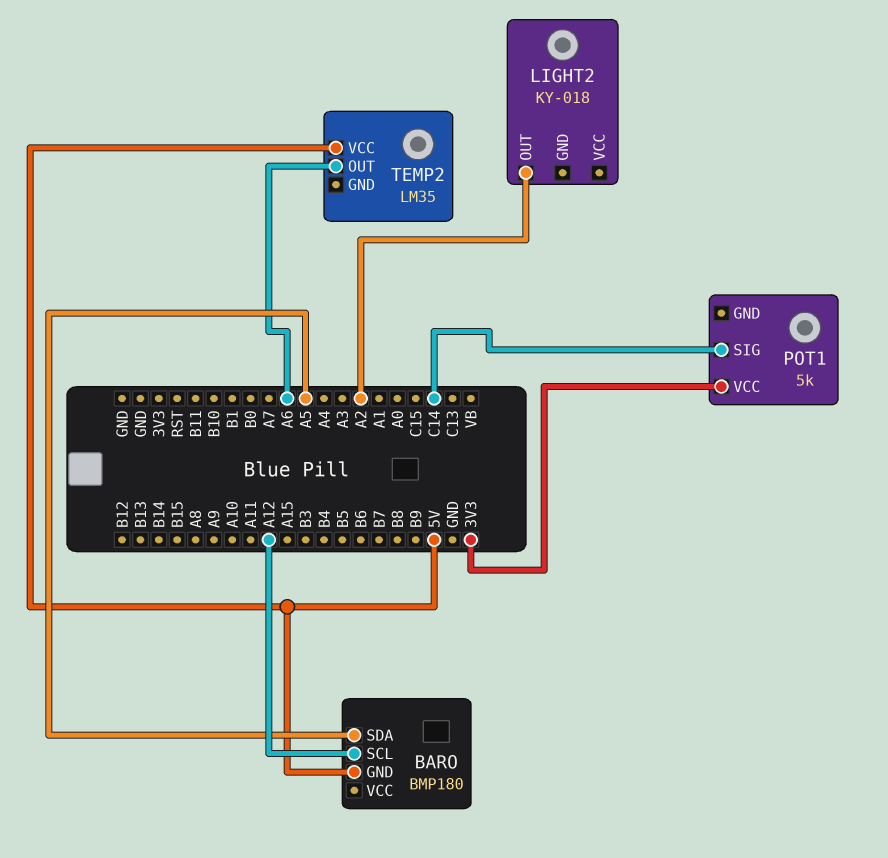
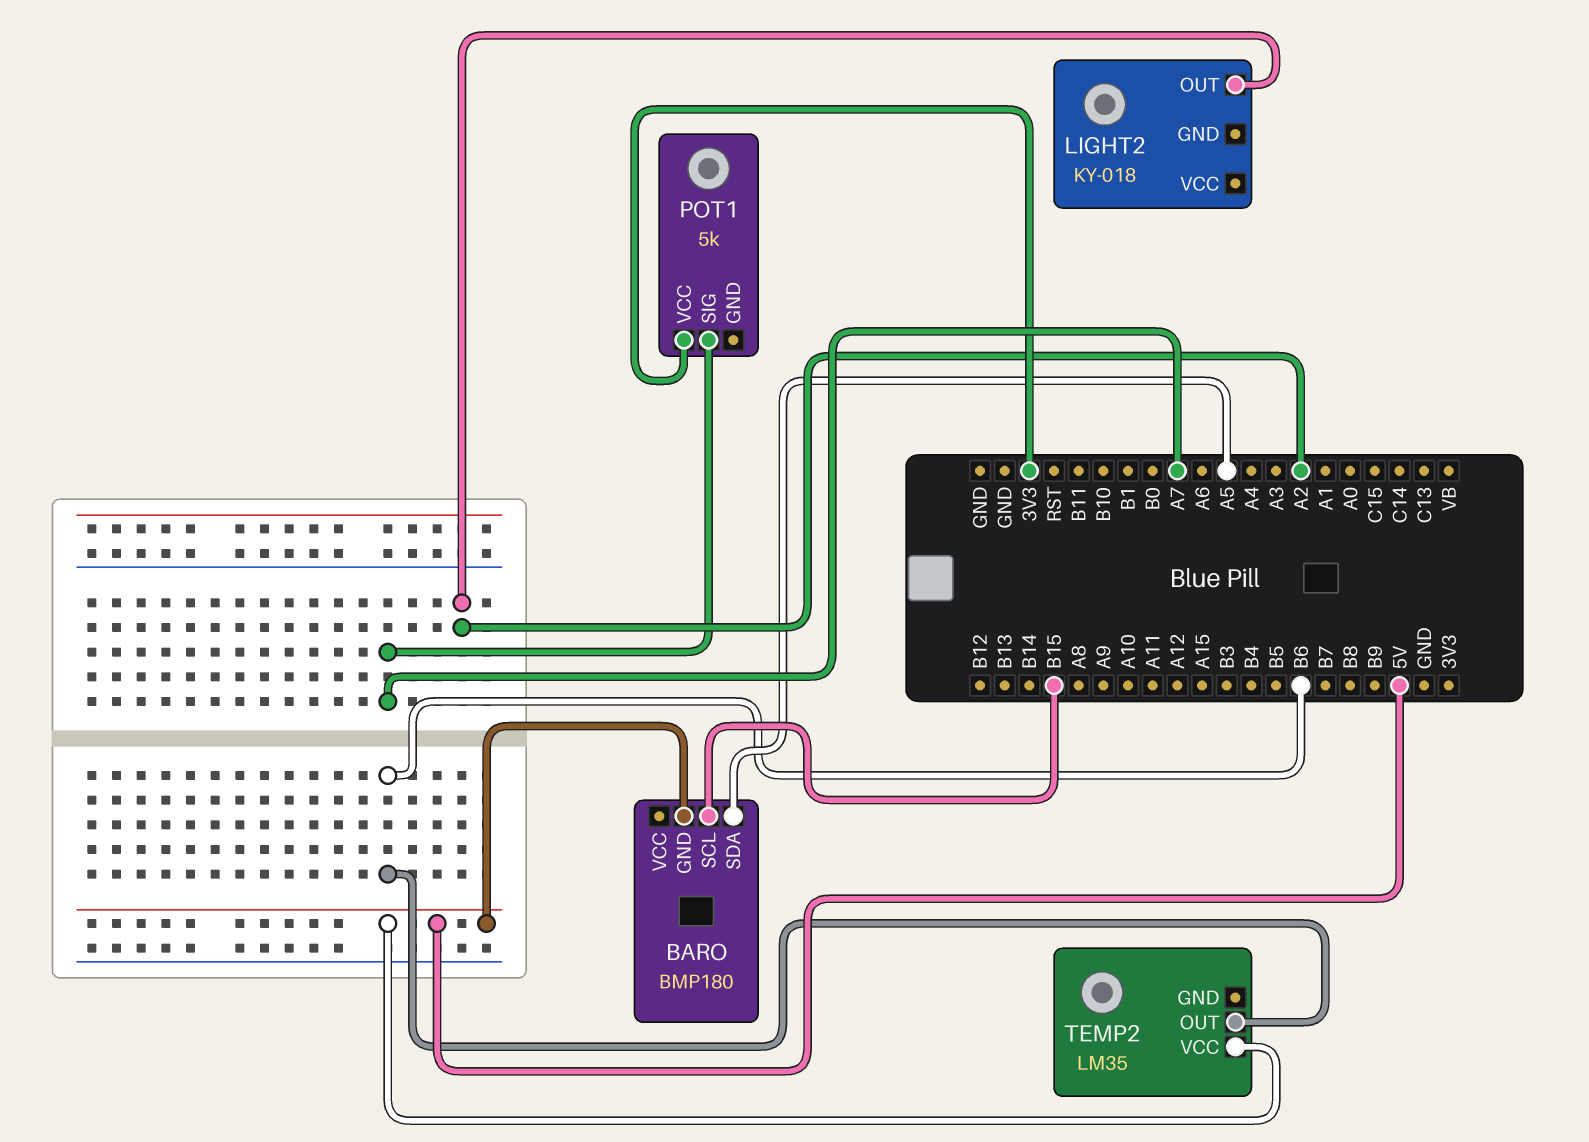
BARO pin SCL: A12 -> B15
POT1 pin SIG: C14 -> A7
TEMP2 pin OUT: A6 -> B6

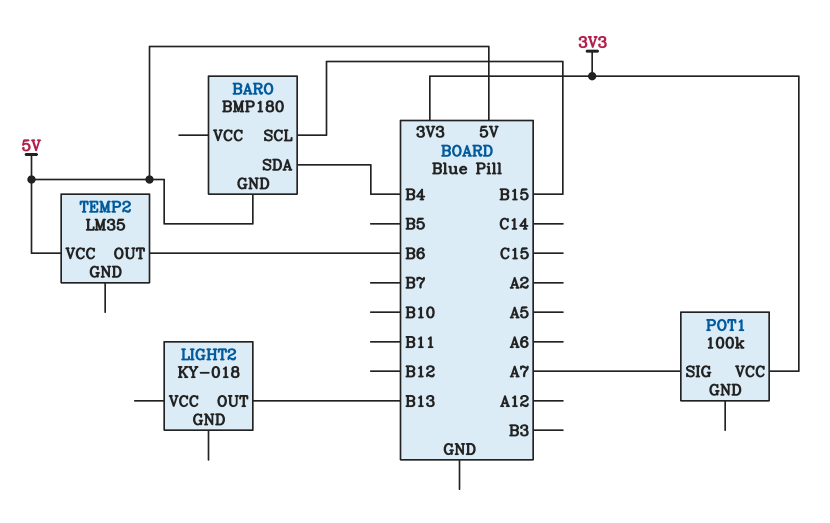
BARO pin SDA: A5 -> B4
LIGHT2 pin OUT: A2 -> B13
POT1: 5k -> 100k

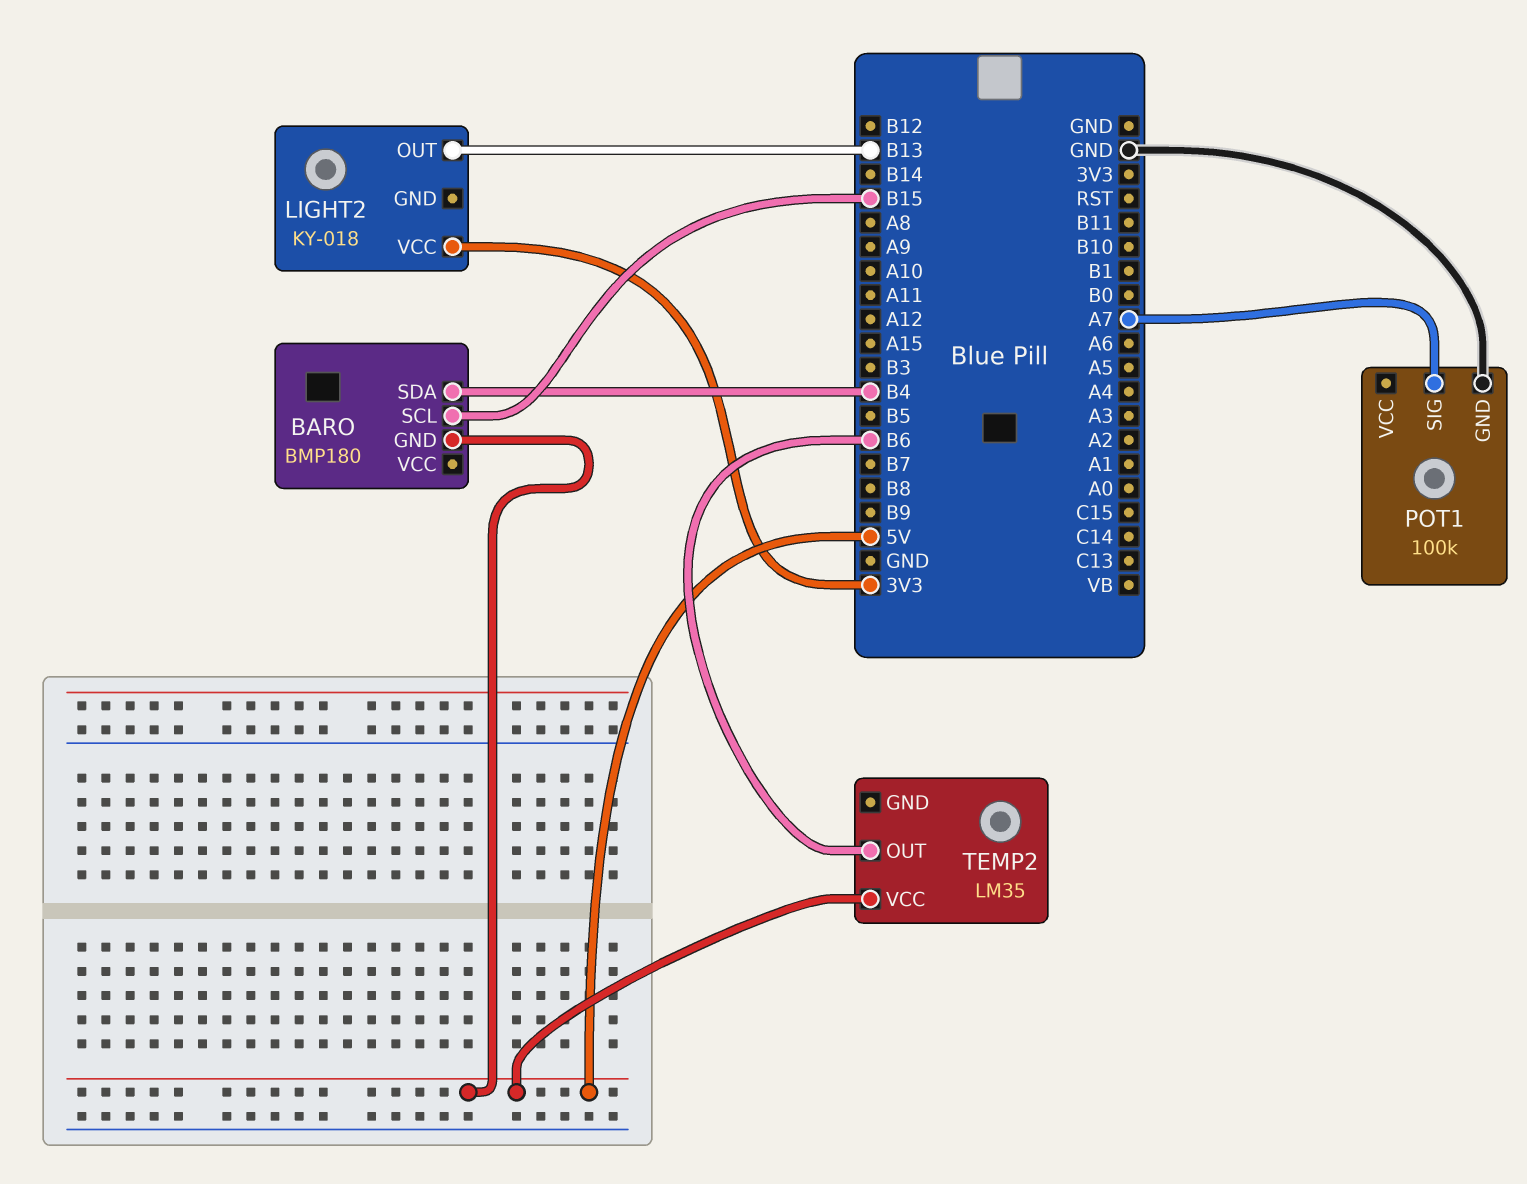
LIGHT2 pin VCC: none -> 3V3
POT1 pin GND: none -> GND
POT1 pin VCC: 3V3 -> none

